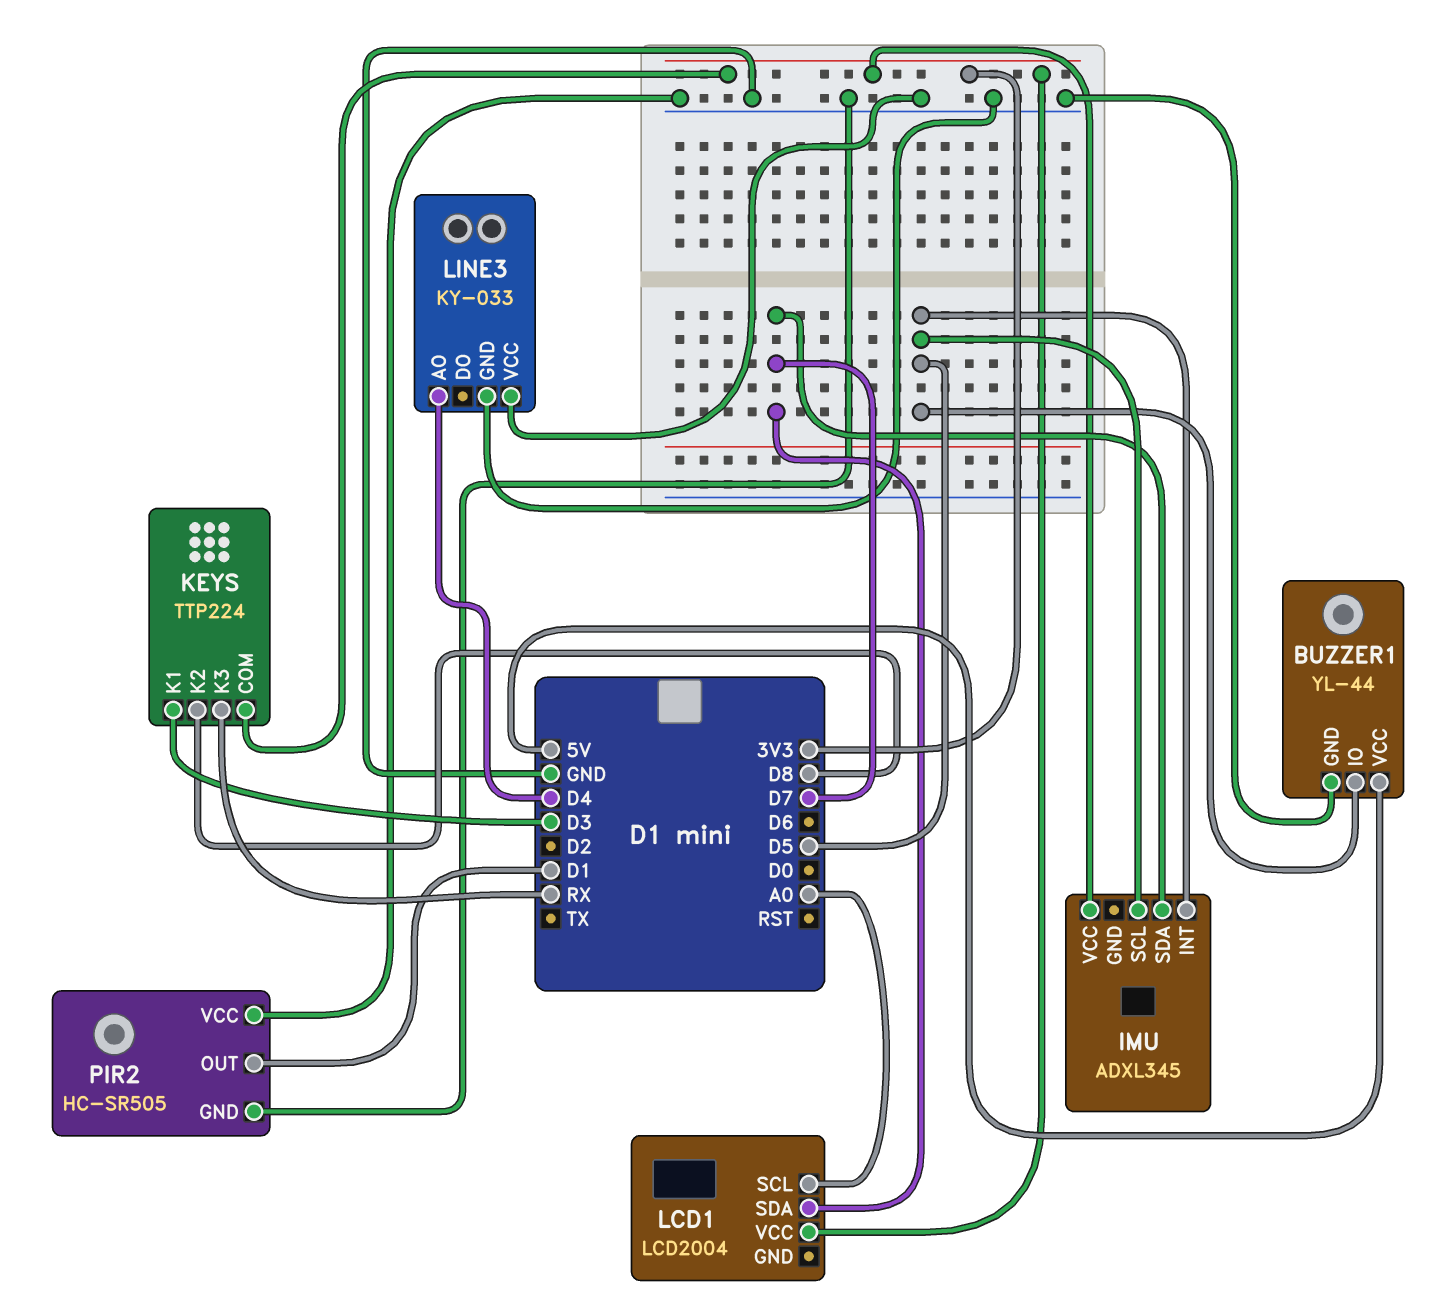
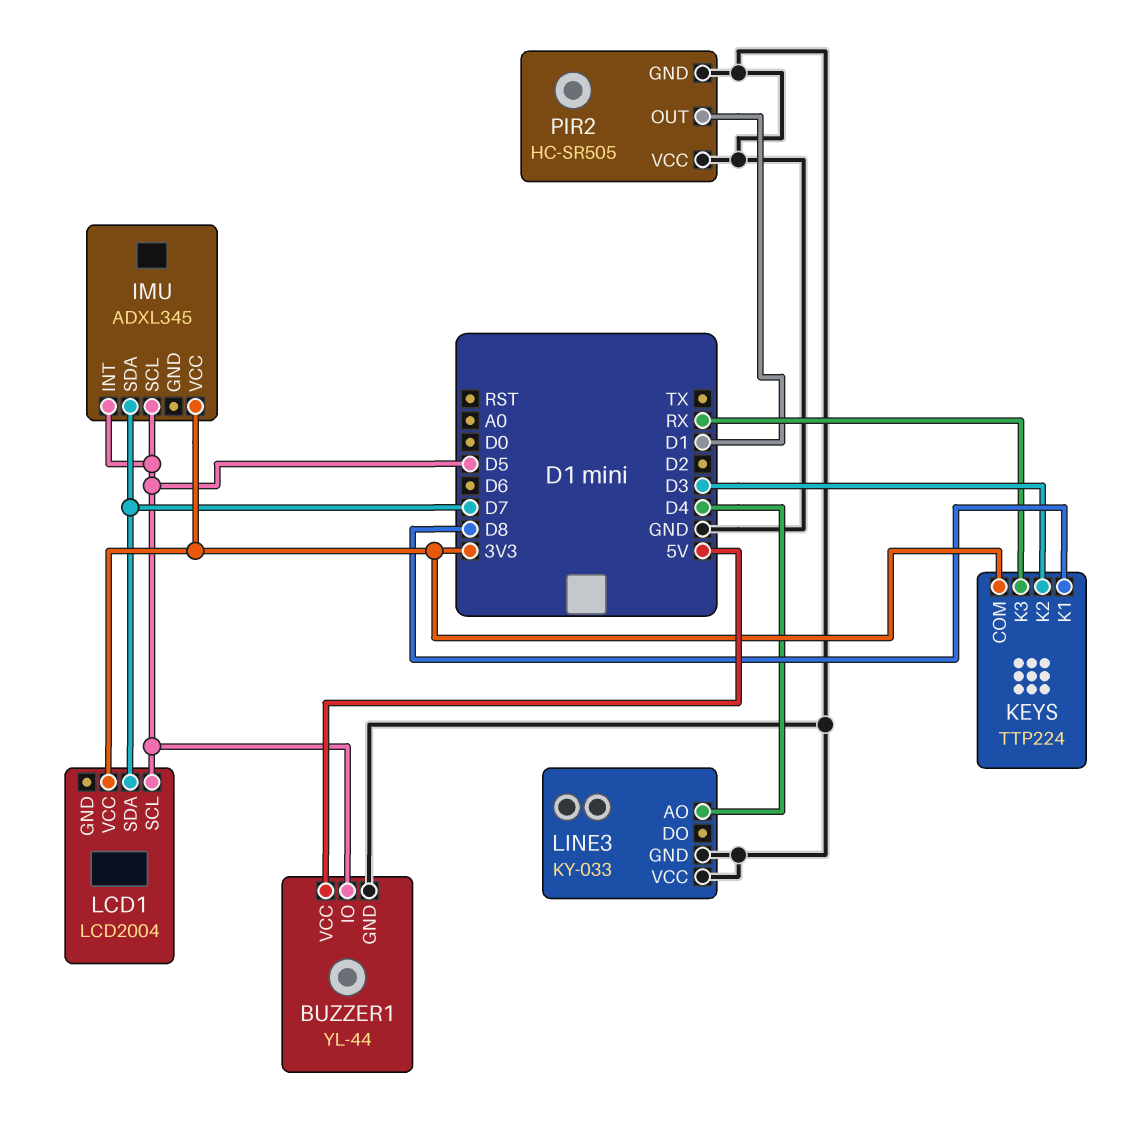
KEYS pin K1: D3 -> D8
KEYS pin K2: D8 -> D3
LCD1 pin SCL: A0 -> D5

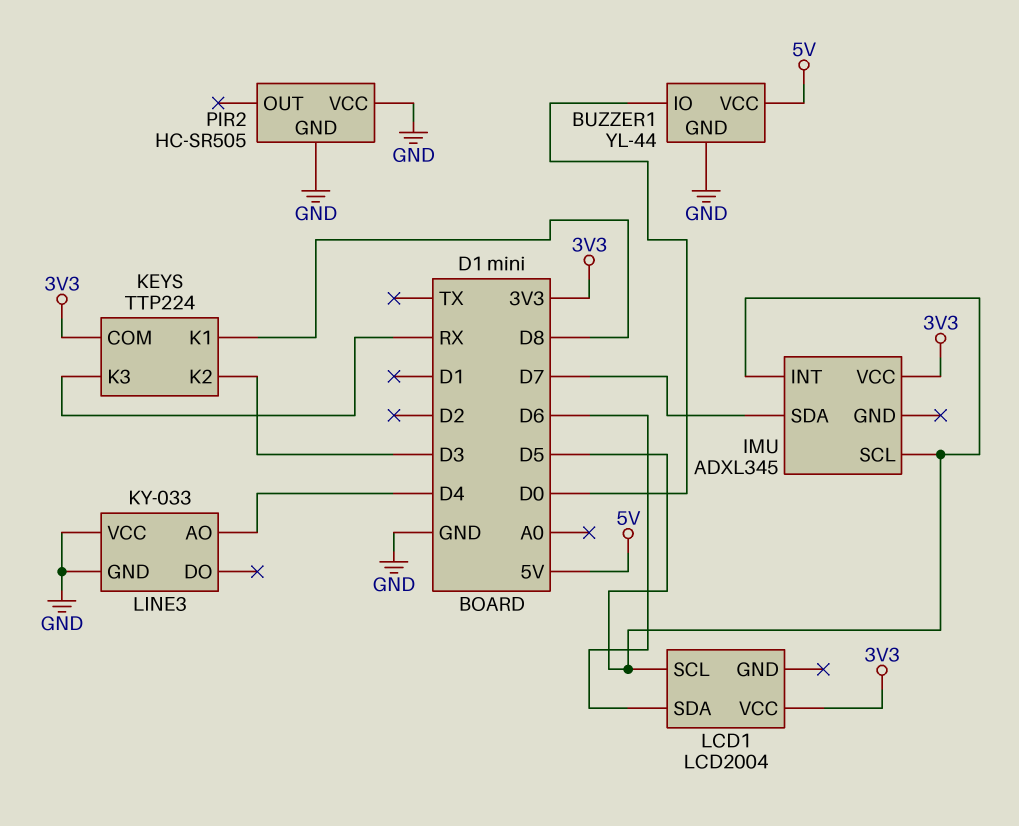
BUZZER1 pin IO: D5 -> D0
LCD1 pin SDA: D7 -> D6
PIR2 pin OUT: D1 -> none

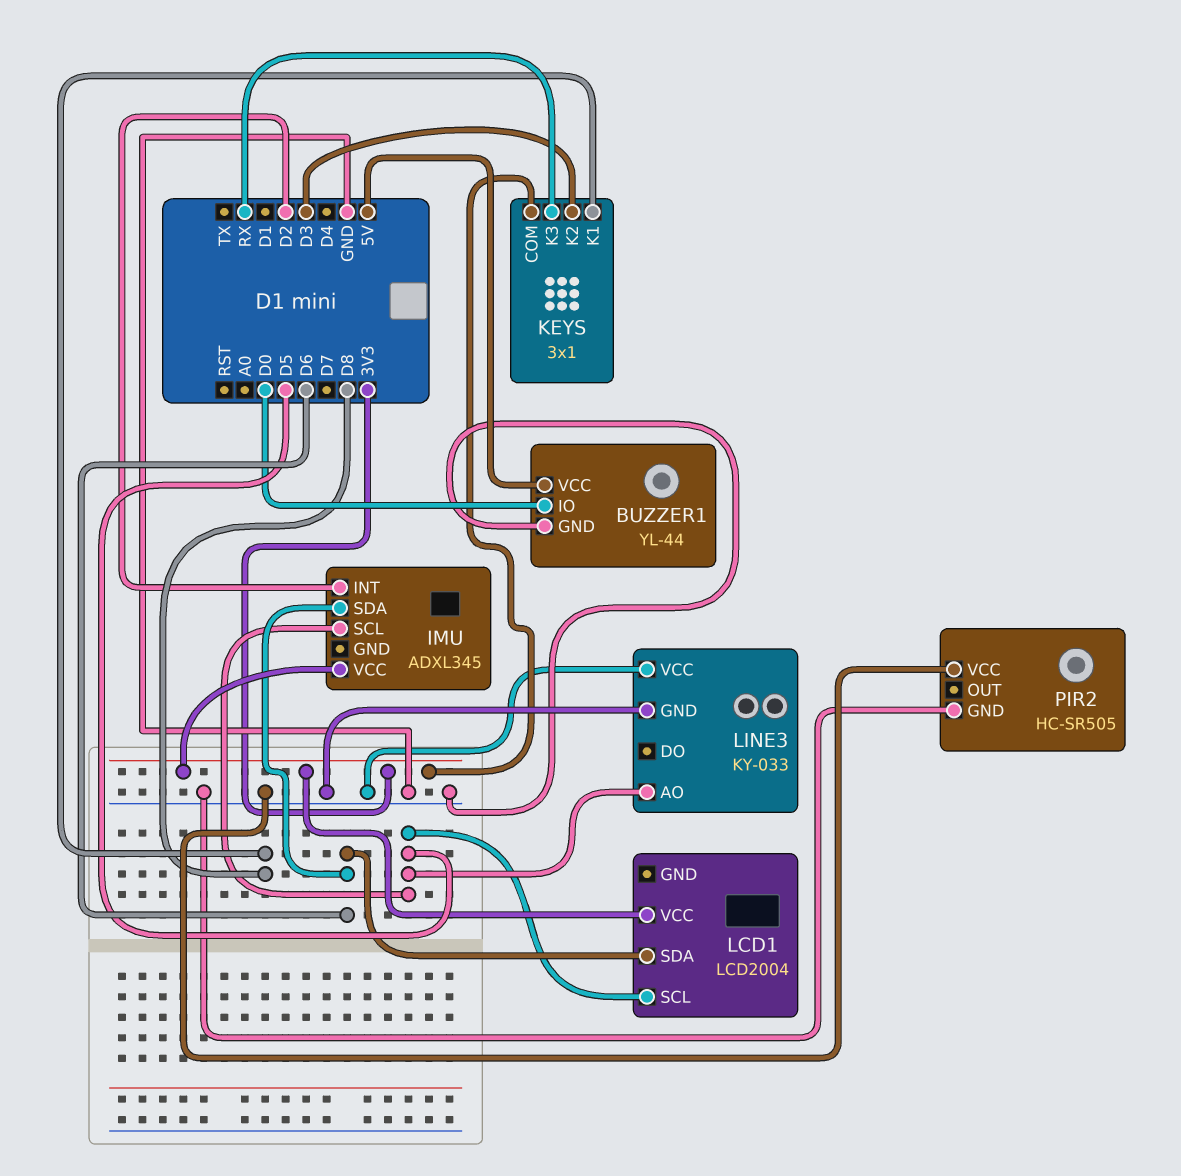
IMU pin INT: D5 -> D2
IMU pin SDA: D7 -> D6
KEYS: TTP224 -> 3x1
LINE3 pin AO: D4 -> D5

